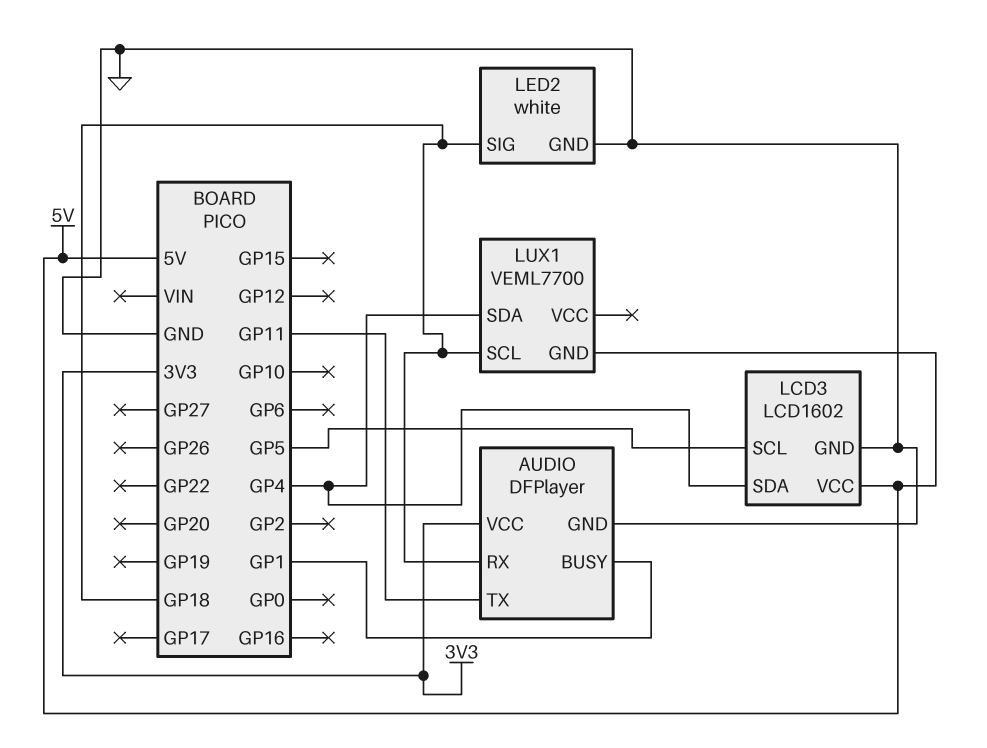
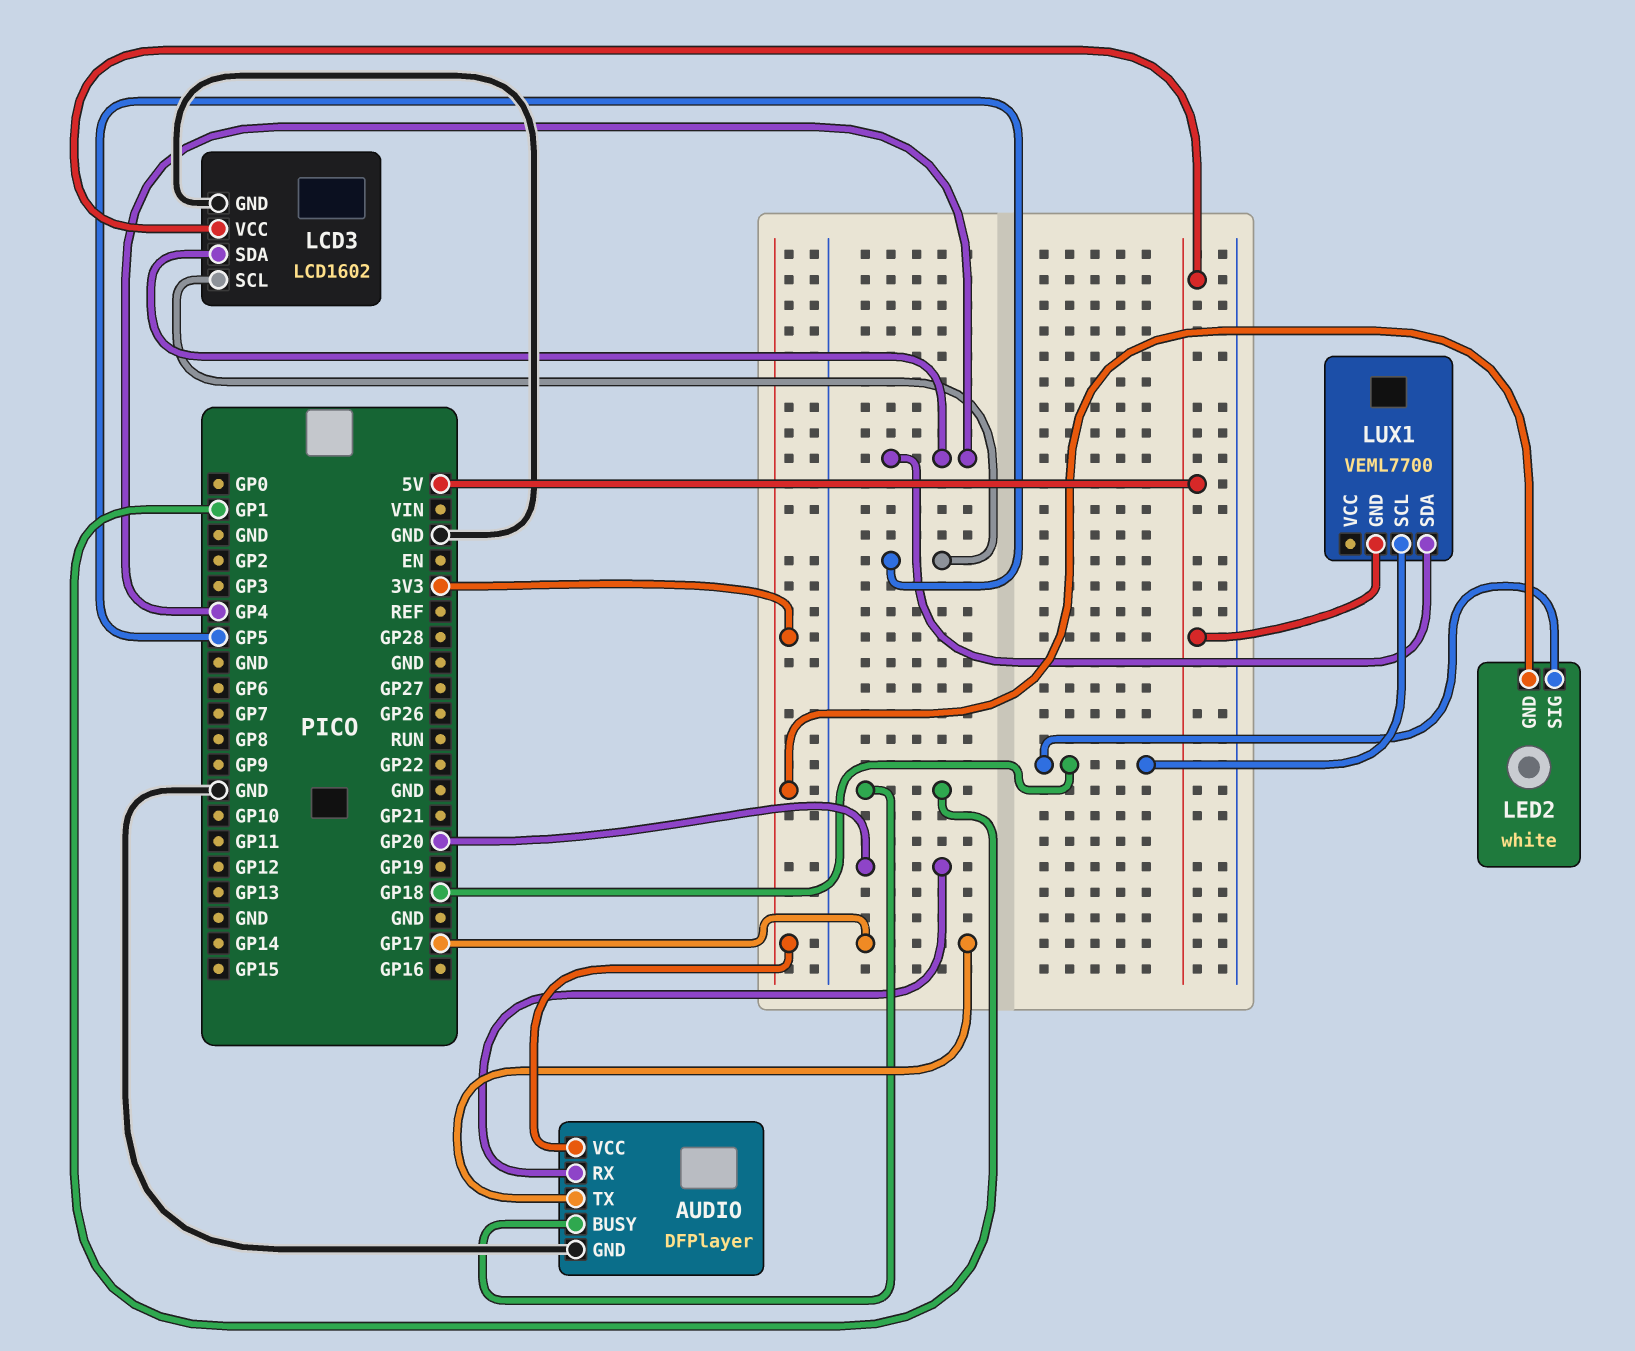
AUDIO pin RX: GP18 -> GP20
AUDIO pin TX: GP11 -> GP17
LED2 pin GND: GND -> 3V3

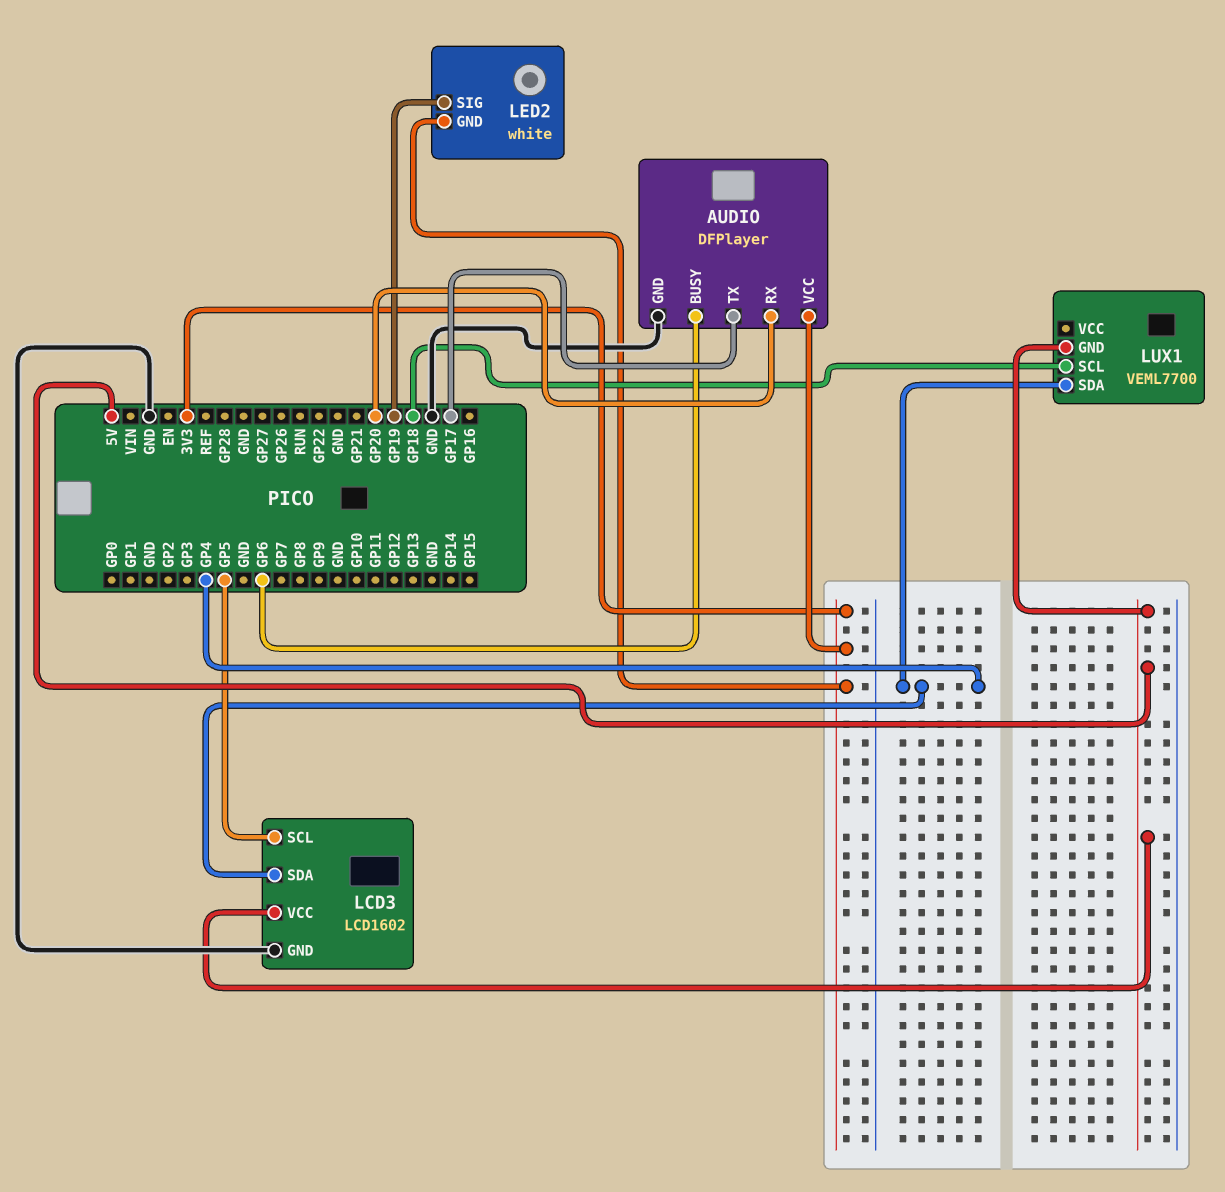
AUDIO pin BUSY: GP1 -> GP6
LED2 pin SIG: GP18 -> GP19

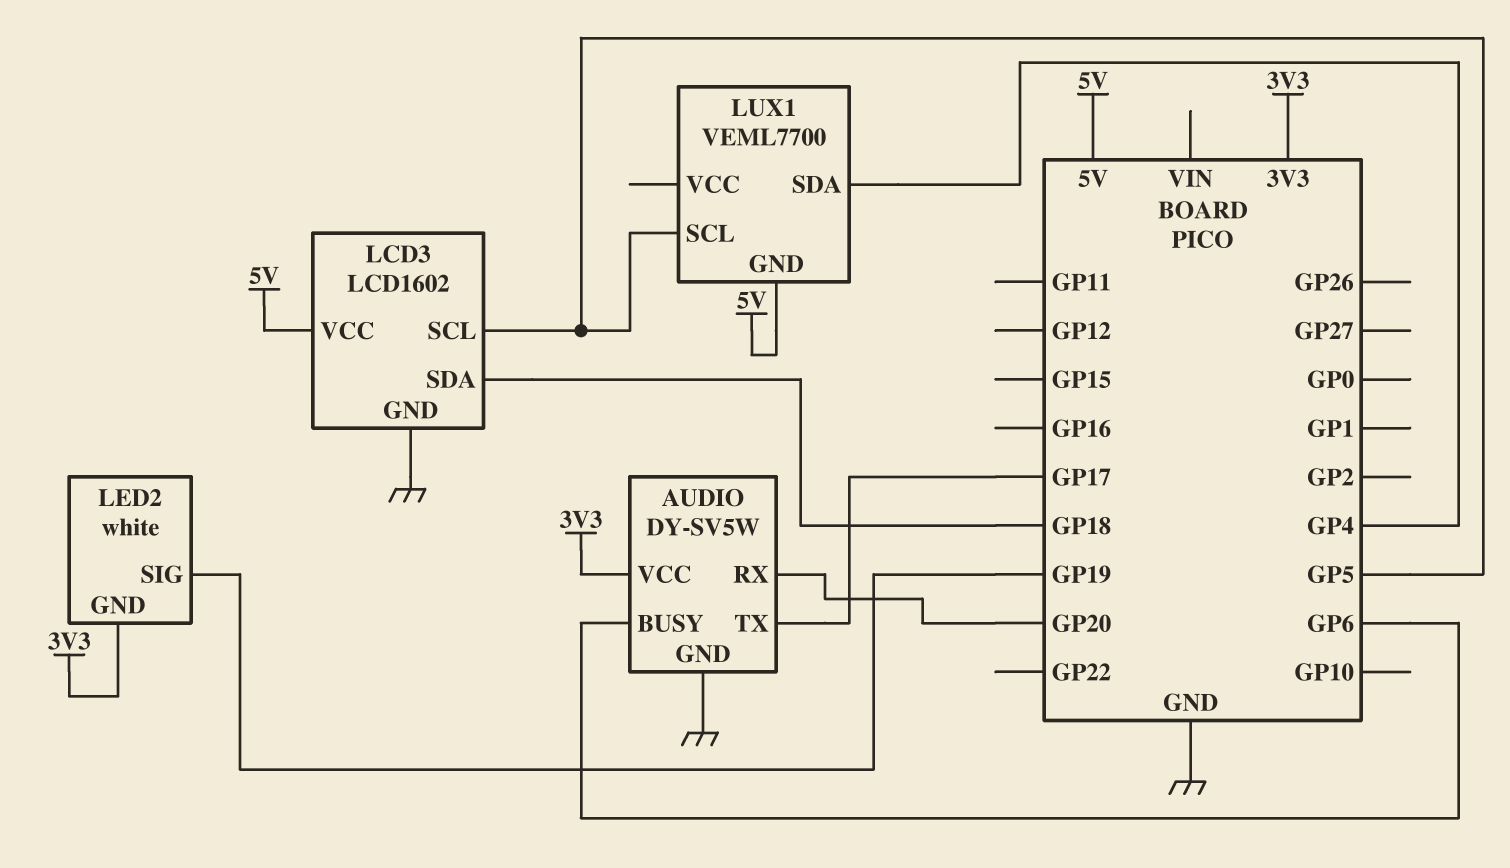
AUDIO: DFPlayer -> DY-SV5W
LCD3 pin SDA: GP4 -> GP18
LUX1 pin SCL: GP18 -> GP5

